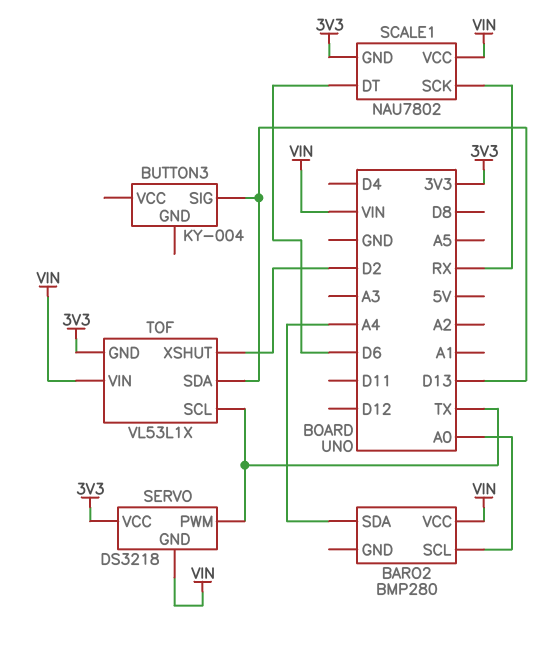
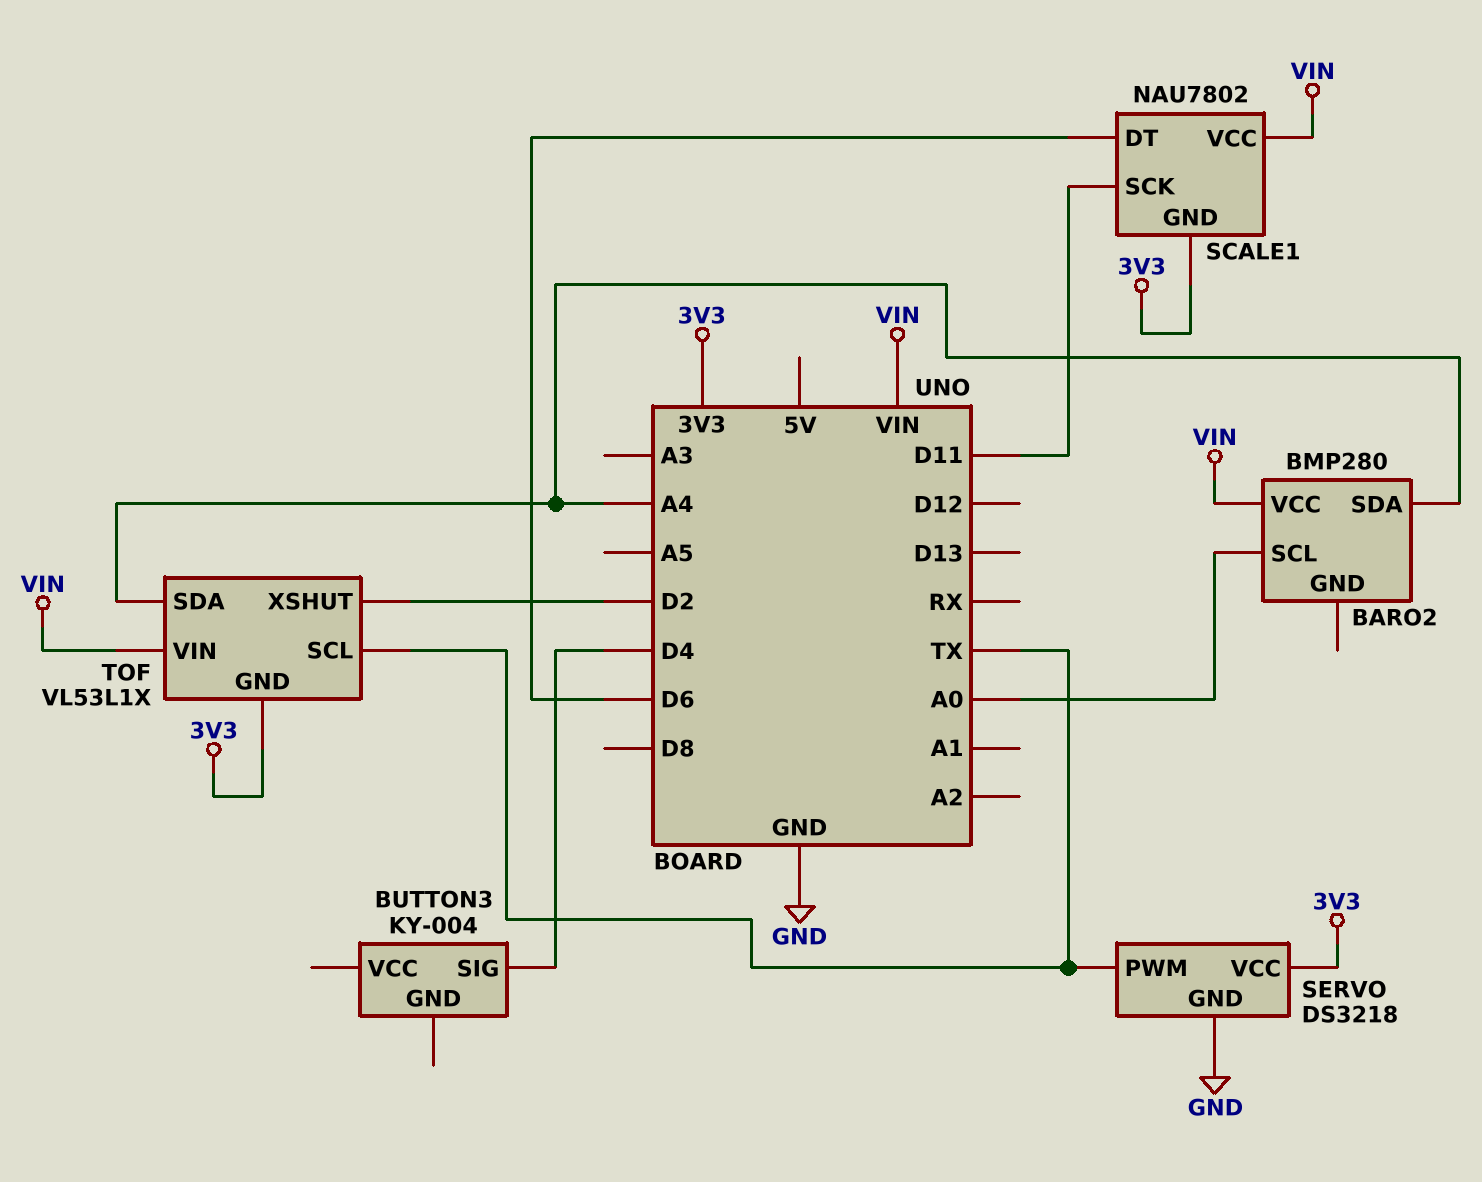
BUTTON3 pin SIG: D13 -> D4
SCALE1 pin SCK: RX -> D11
SERVO pin GND: VIN -> GND
TOF pin SDA: D13 -> A4

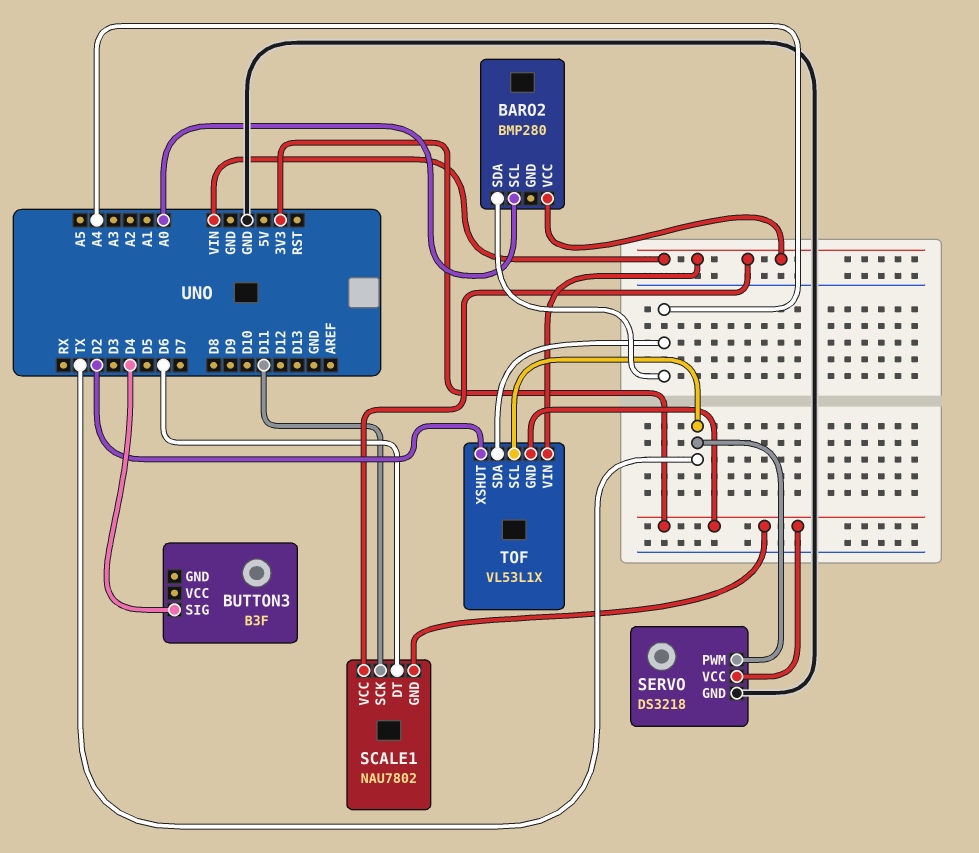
BUTTON3: KY-004 -> B3F

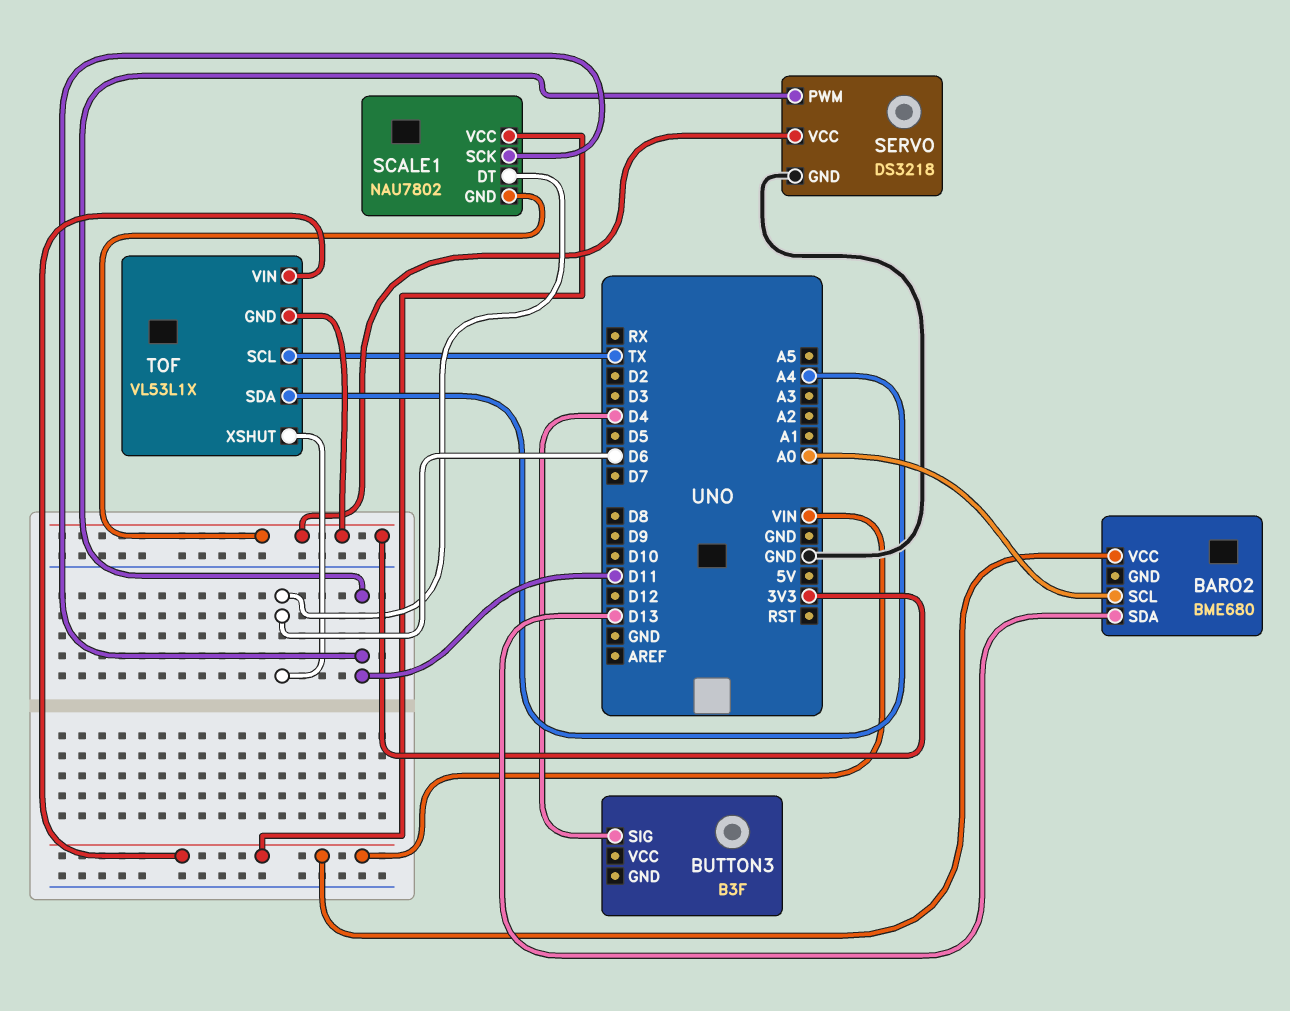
BARO2: BMP280 -> BME680
BARO2 pin SDA: A4 -> D13
SERVO pin PWM: TX -> D11
TOF pin XSHUT: D2 -> D6

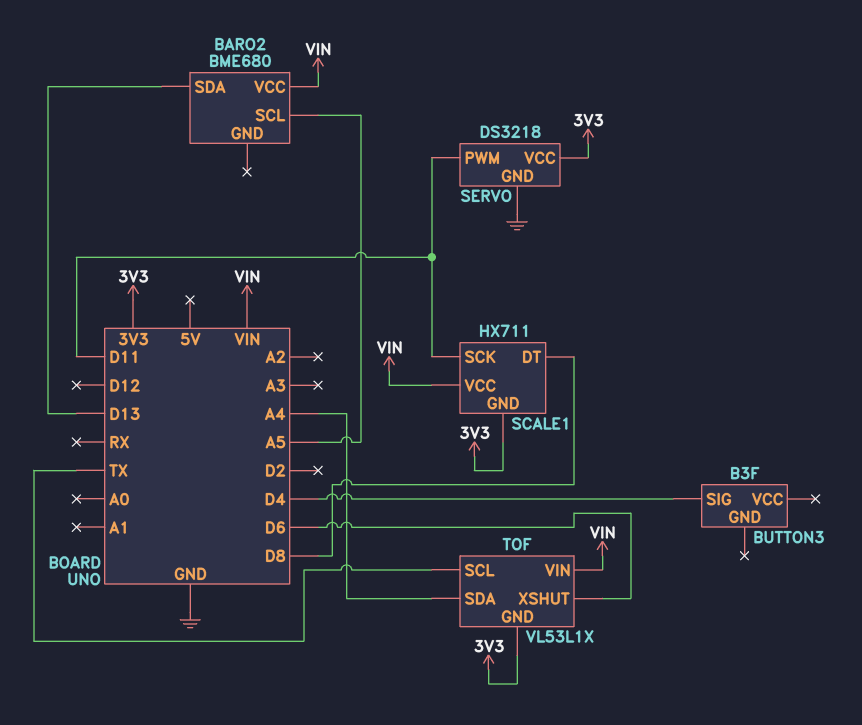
BARO2 pin SCL: A0 -> A5
SCALE1: NAU7802 -> HX711
SCALE1 pin DT: D6 -> D8

